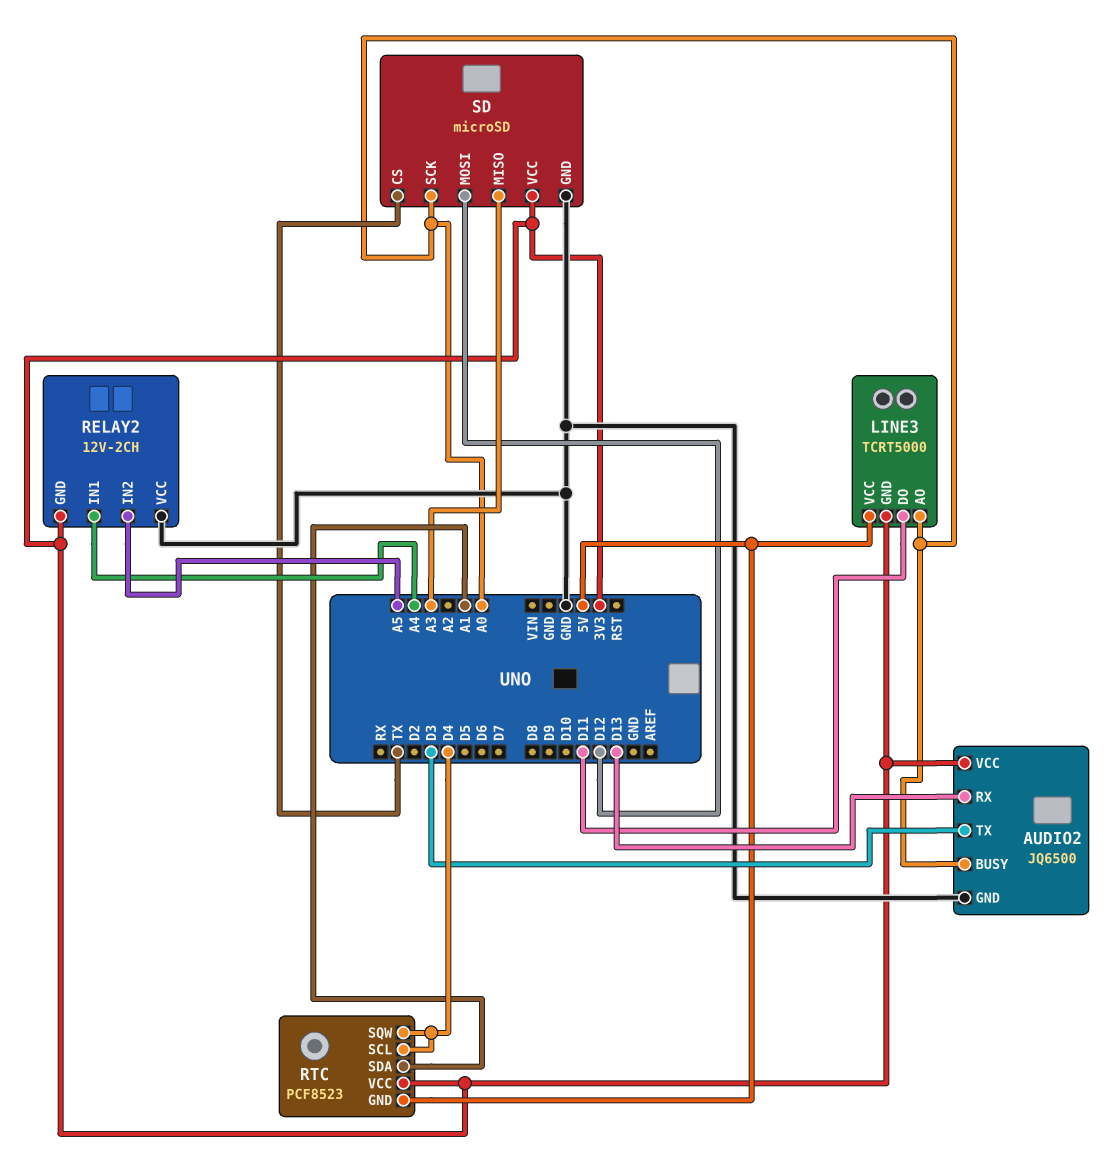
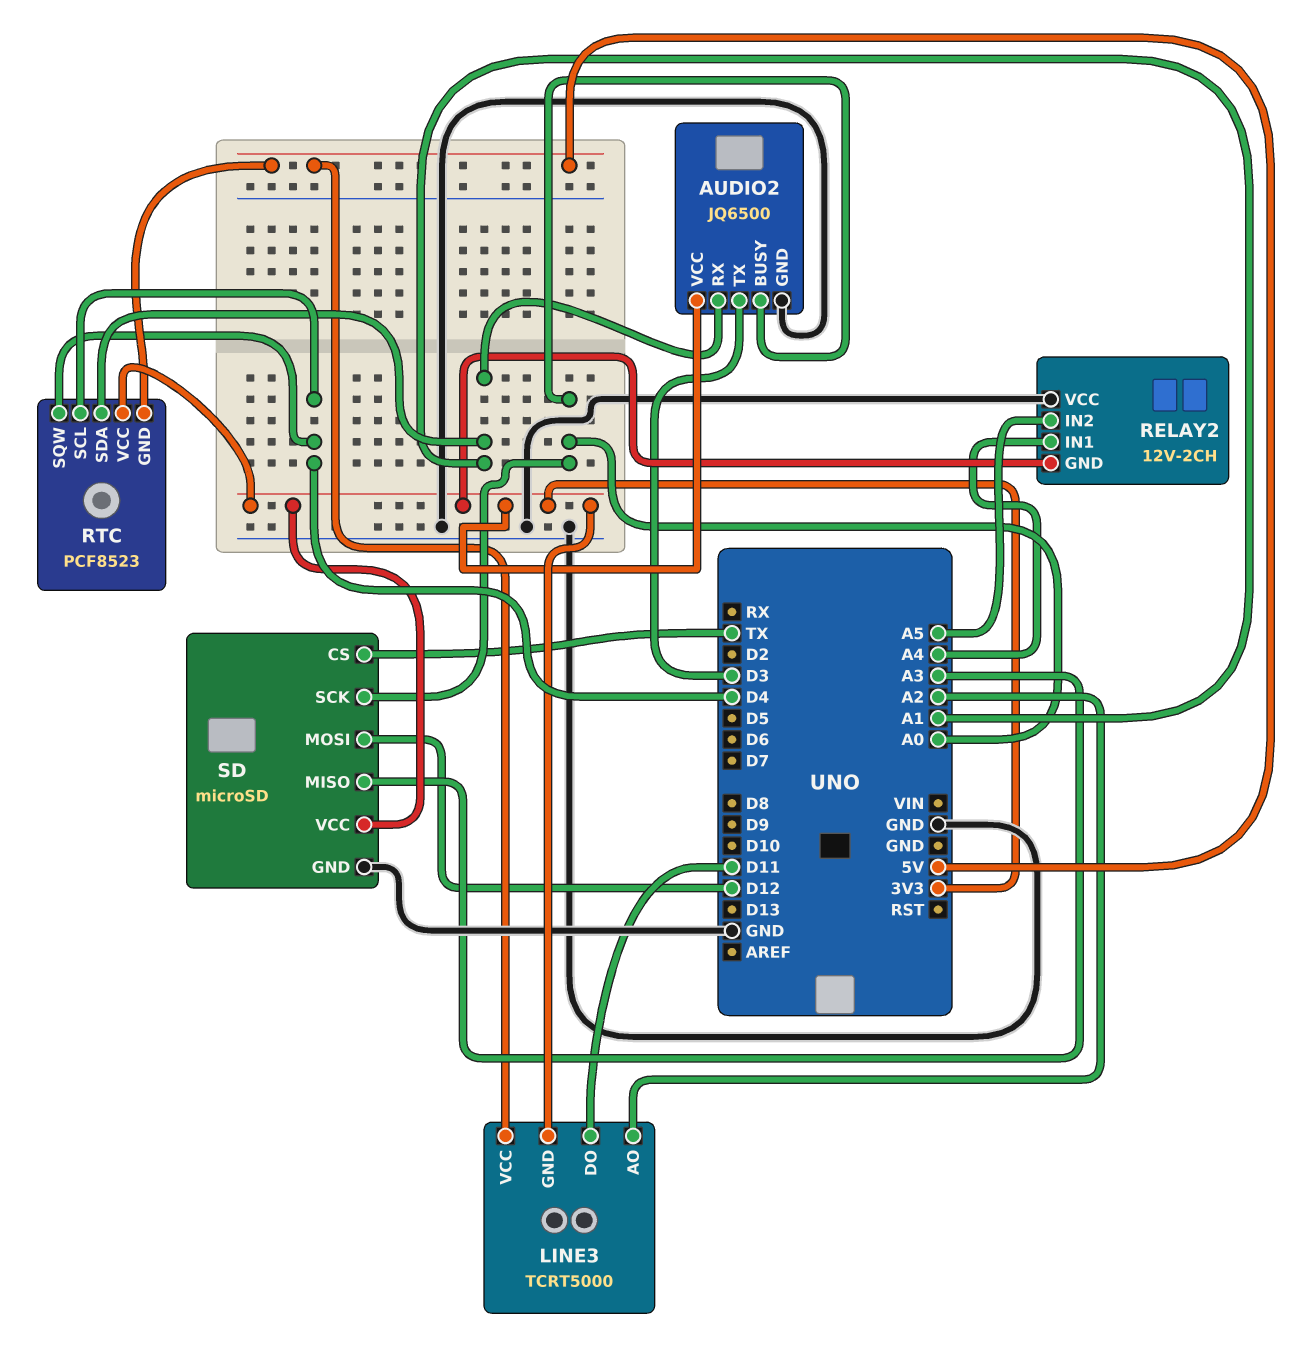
AUDIO2 pin RX: D13 -> A1
LINE3 pin AO: A0 -> A2

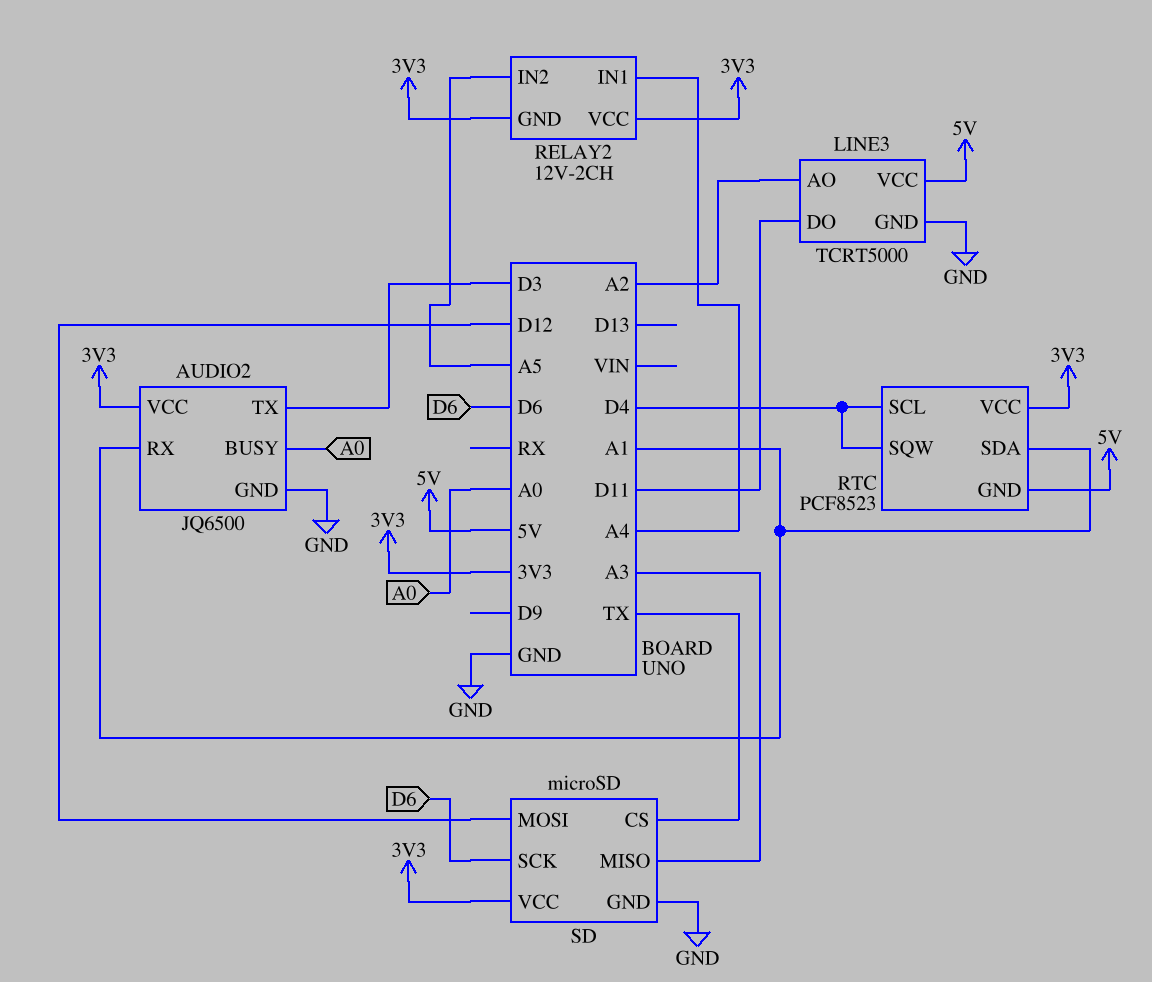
LINE3 pin GND: 3V3 -> GND
RELAY2 pin VCC: GND -> 3V3
SD pin SCK: A0 -> D6

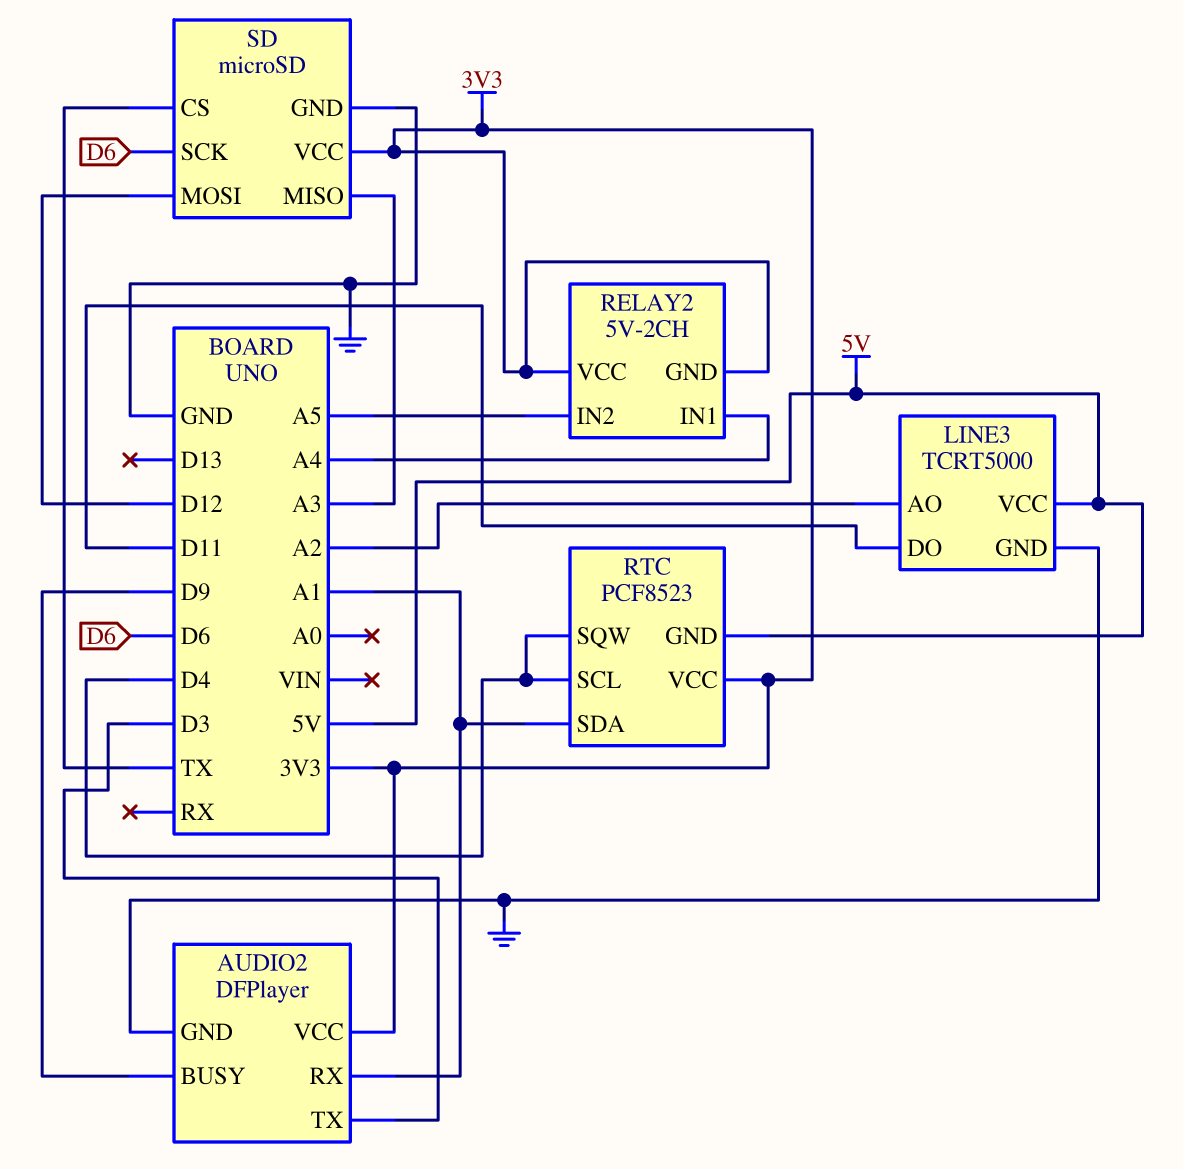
AUDIO2: JQ6500 -> DFPlayer
AUDIO2 pin BUSY: A0 -> D9
RELAY2: 12V-2CH -> 5V-2CH

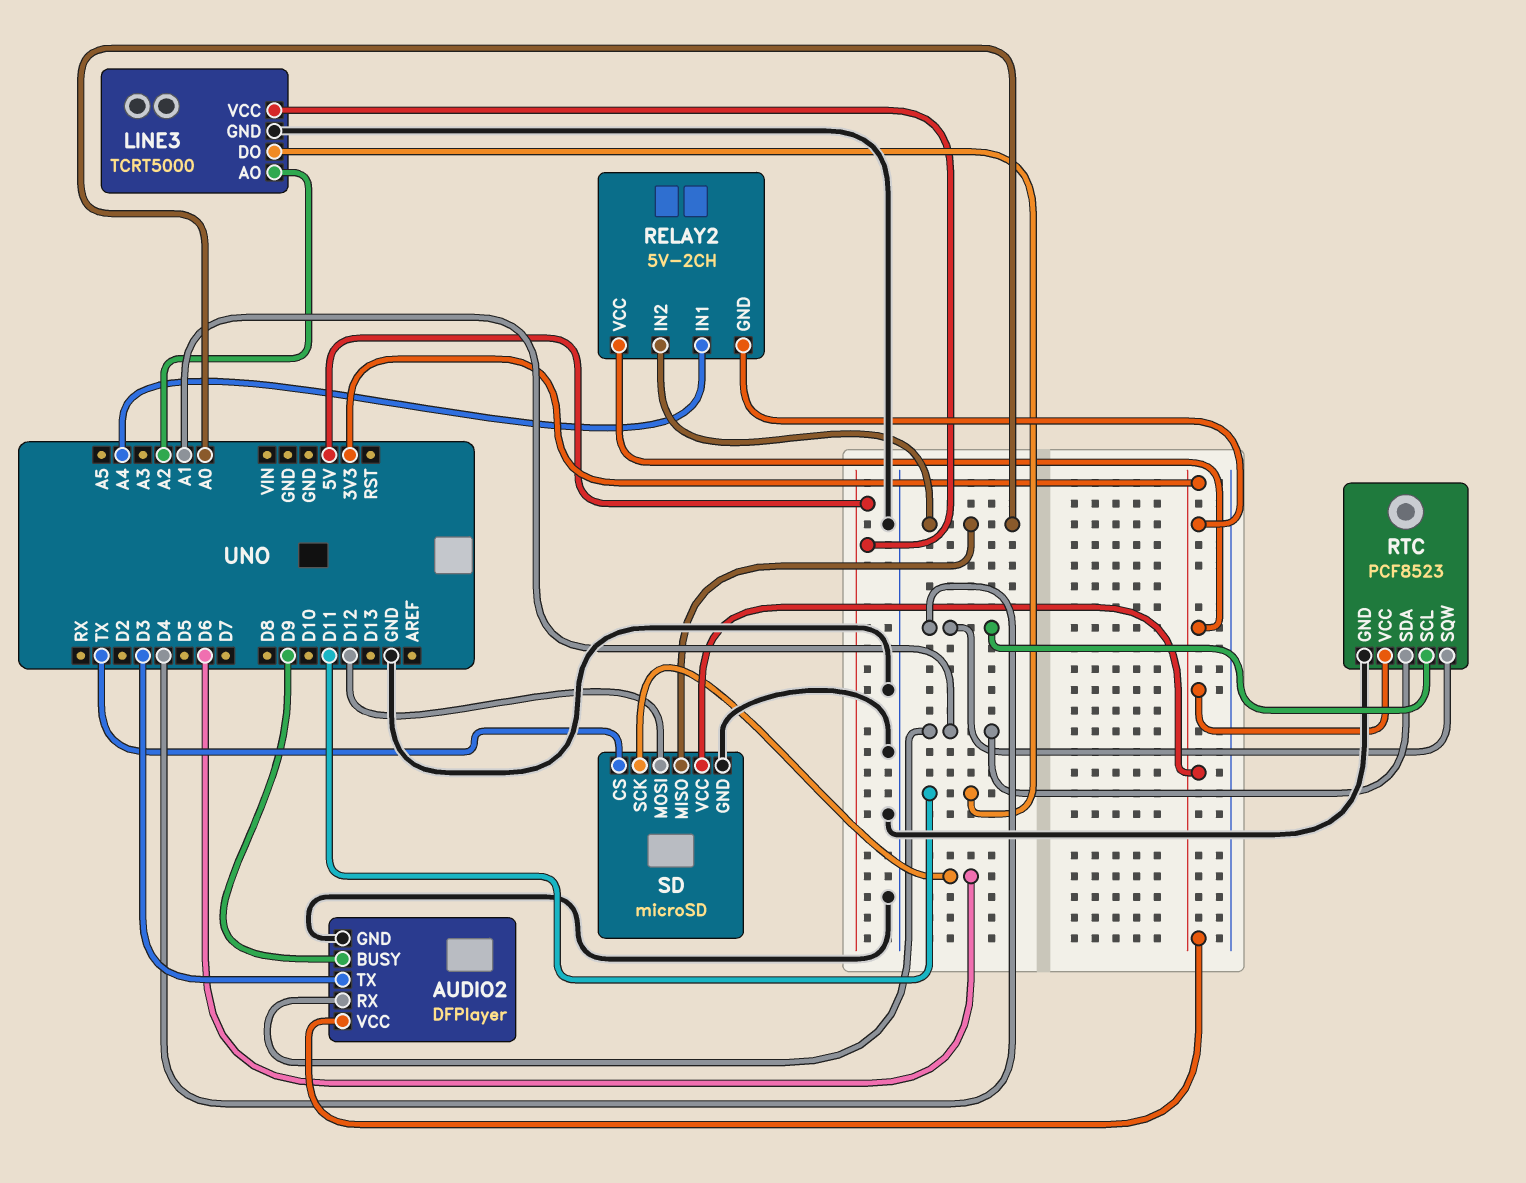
RELAY2 pin IN2: A5 -> A0
RTC pin GND: 5V -> GND
SD pin MISO: A3 -> A0

